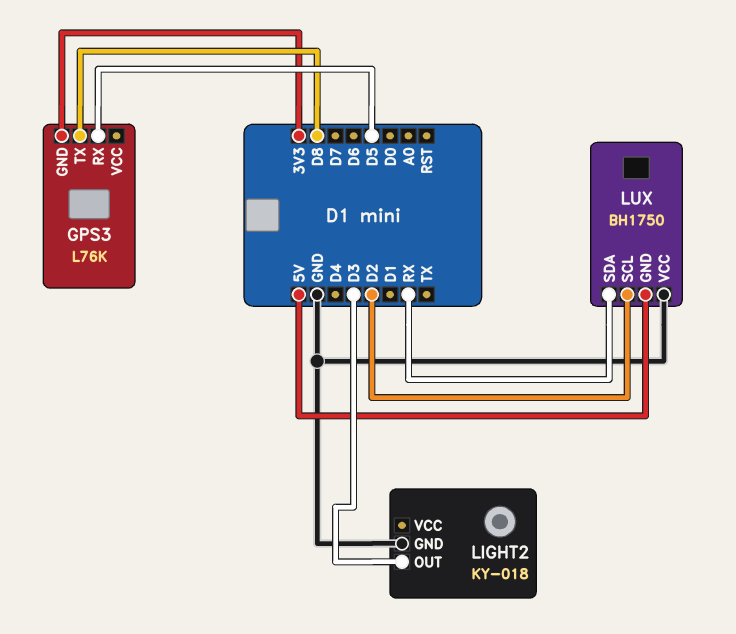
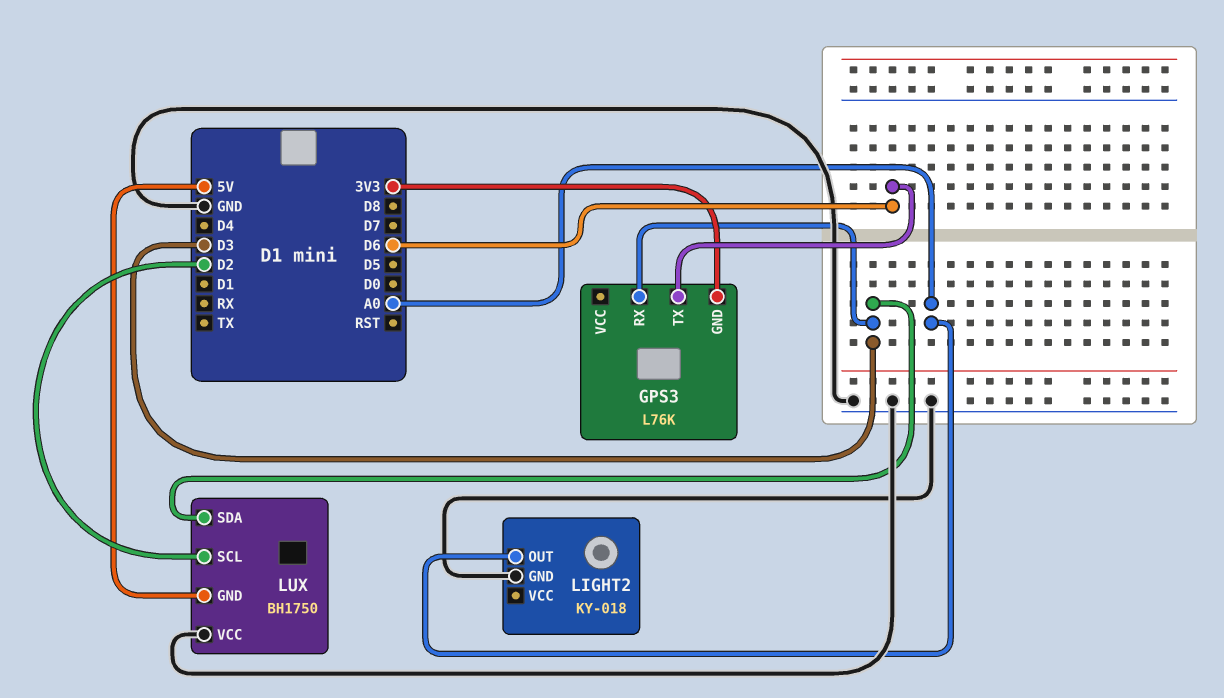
GPS3 pin RX: D5 -> D3
GPS3 pin TX: D8 -> D6
LIGHT2 pin OUT: D3 -> A0
LUX pin SDA: RX -> D3

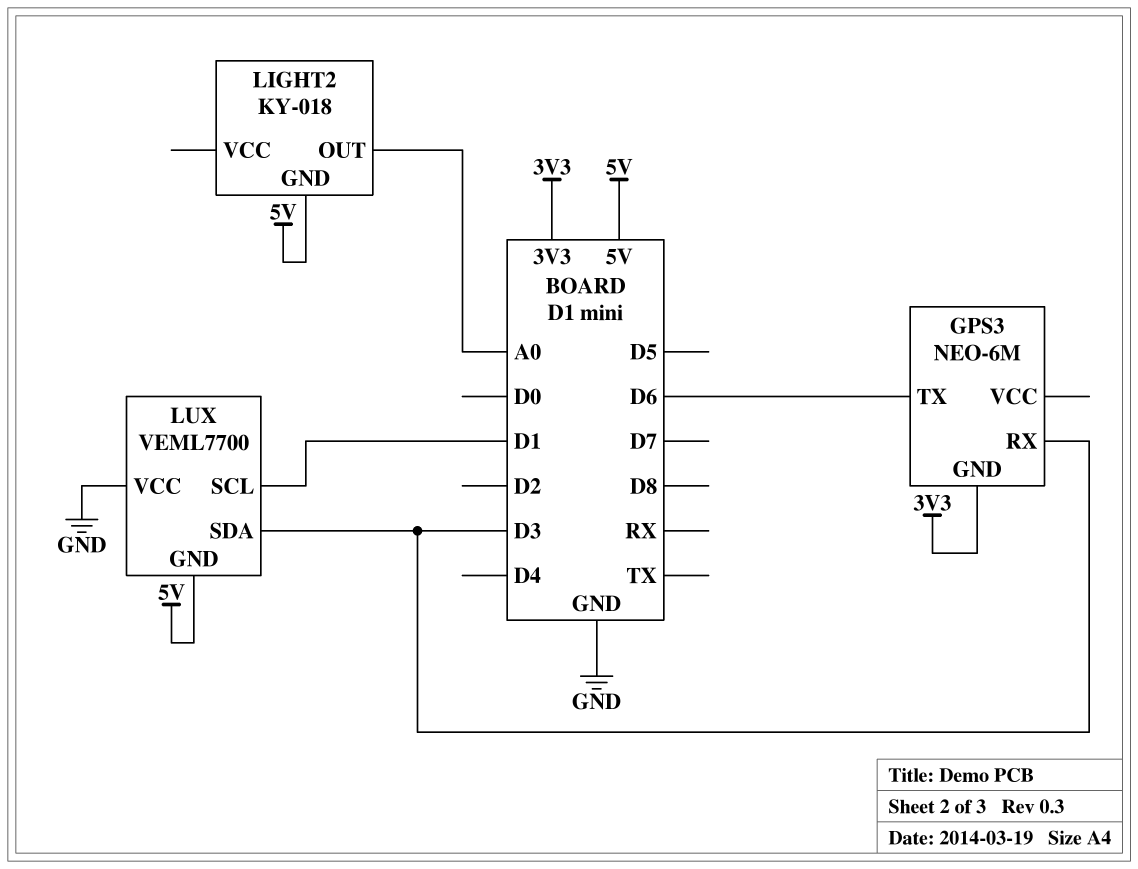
GPS3: L76K -> NEO-6M
LIGHT2 pin GND: GND -> 5V
LUX: BH1750 -> VEML7700
LUX pin SCL: D2 -> D1

